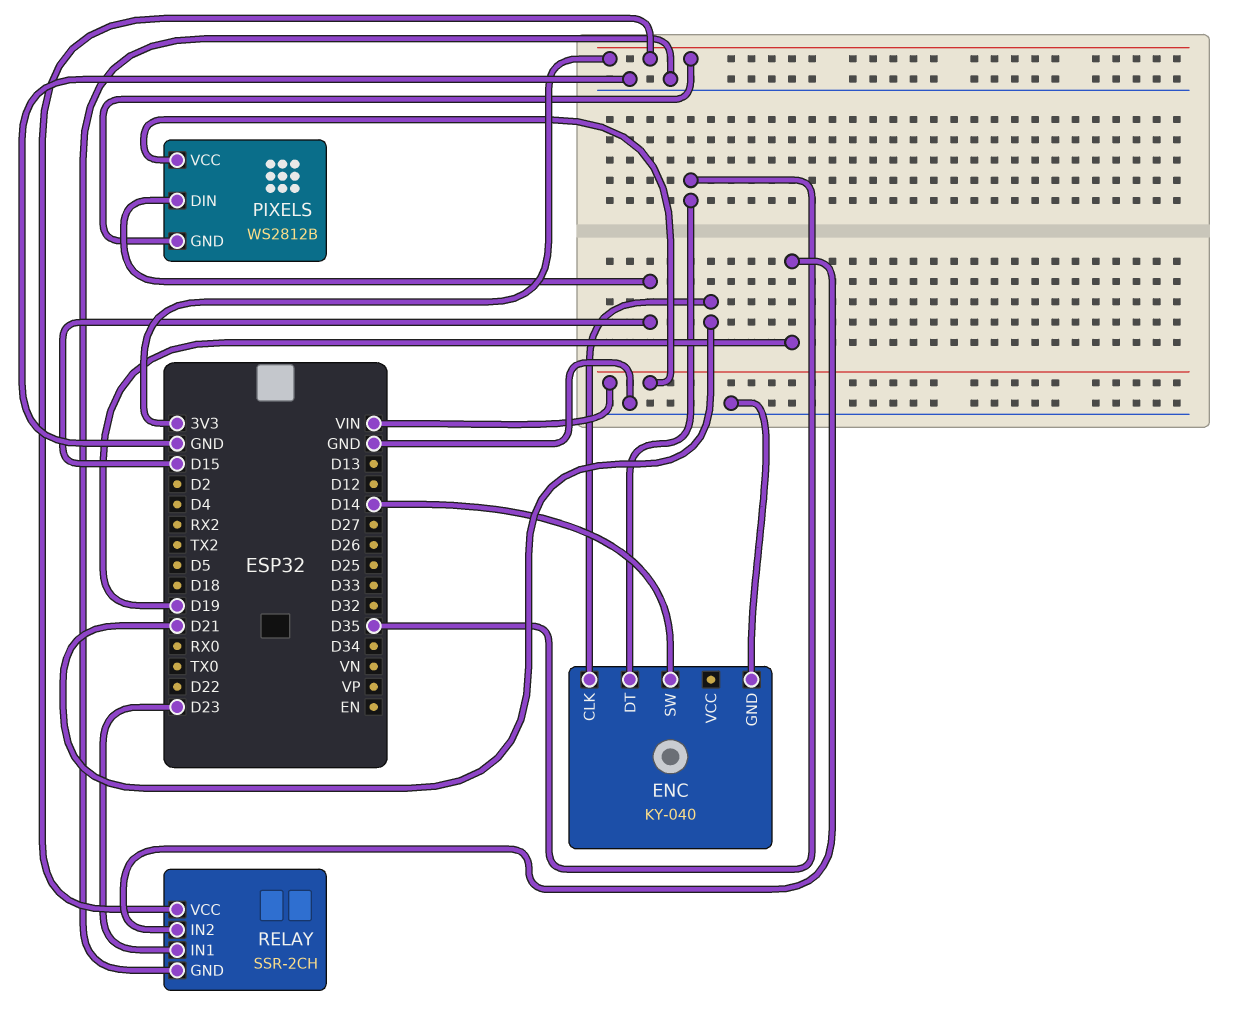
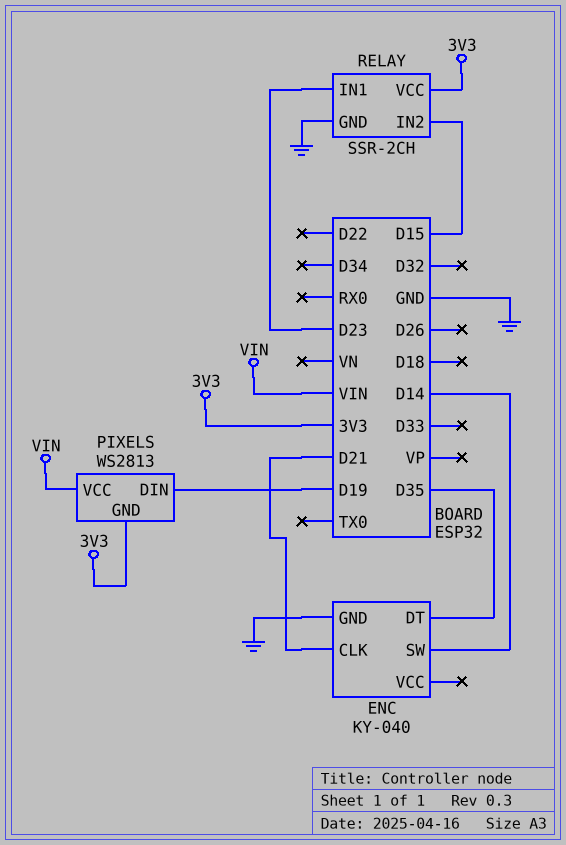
PIXELS: WS2812B -> WS2813
PIXELS pin DIN: D15 -> D19
RELAY pin IN2: D19 -> D15

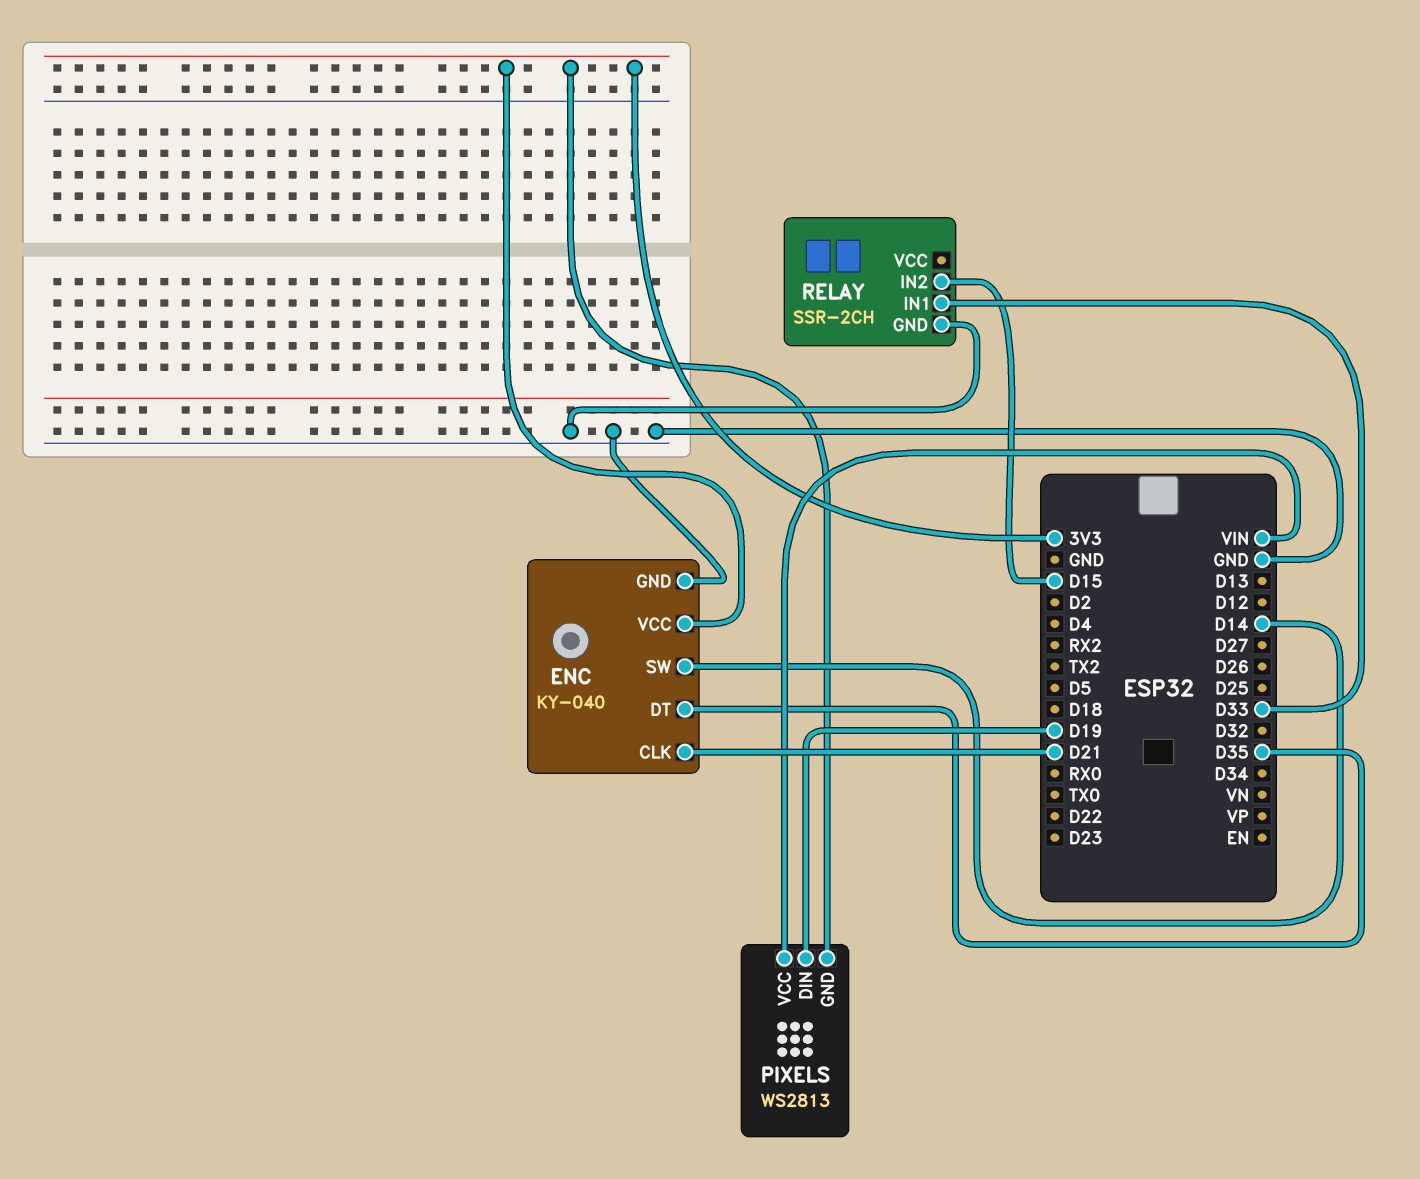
ENC pin VCC: none -> 3V3
RELAY pin IN1: D23 -> D33
RELAY pin VCC: 3V3 -> none

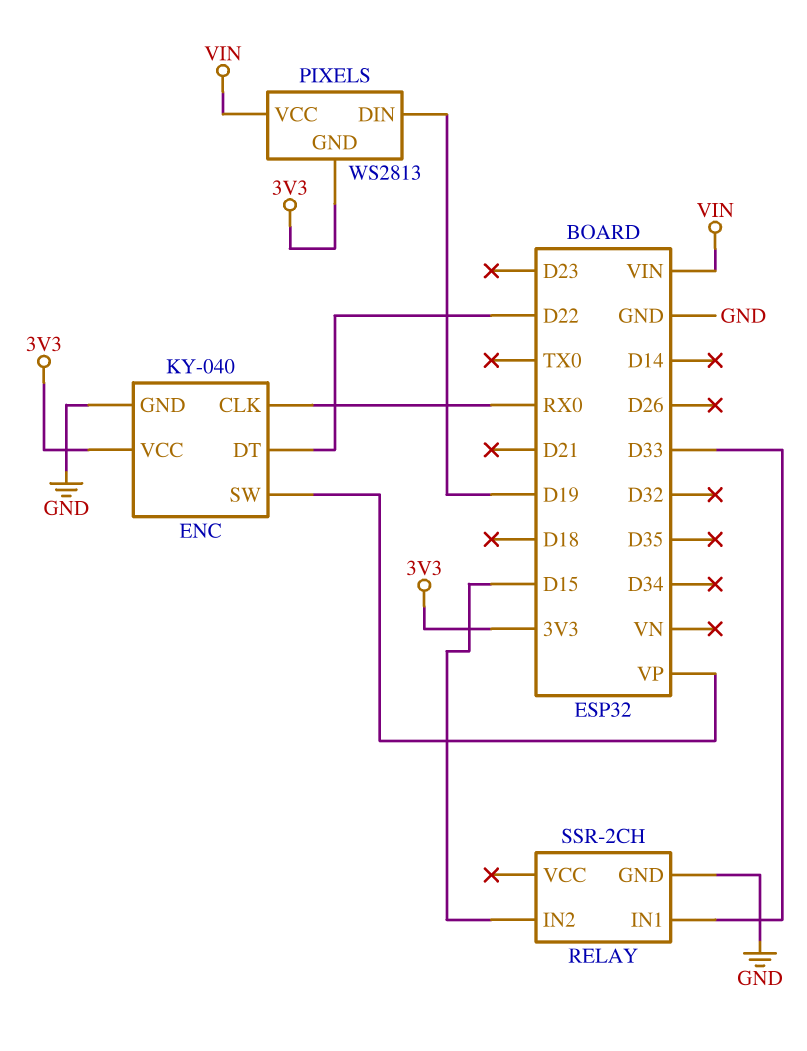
ENC pin CLK: D21 -> RX0
ENC pin DT: D35 -> D22
ENC pin SW: D14 -> VP

